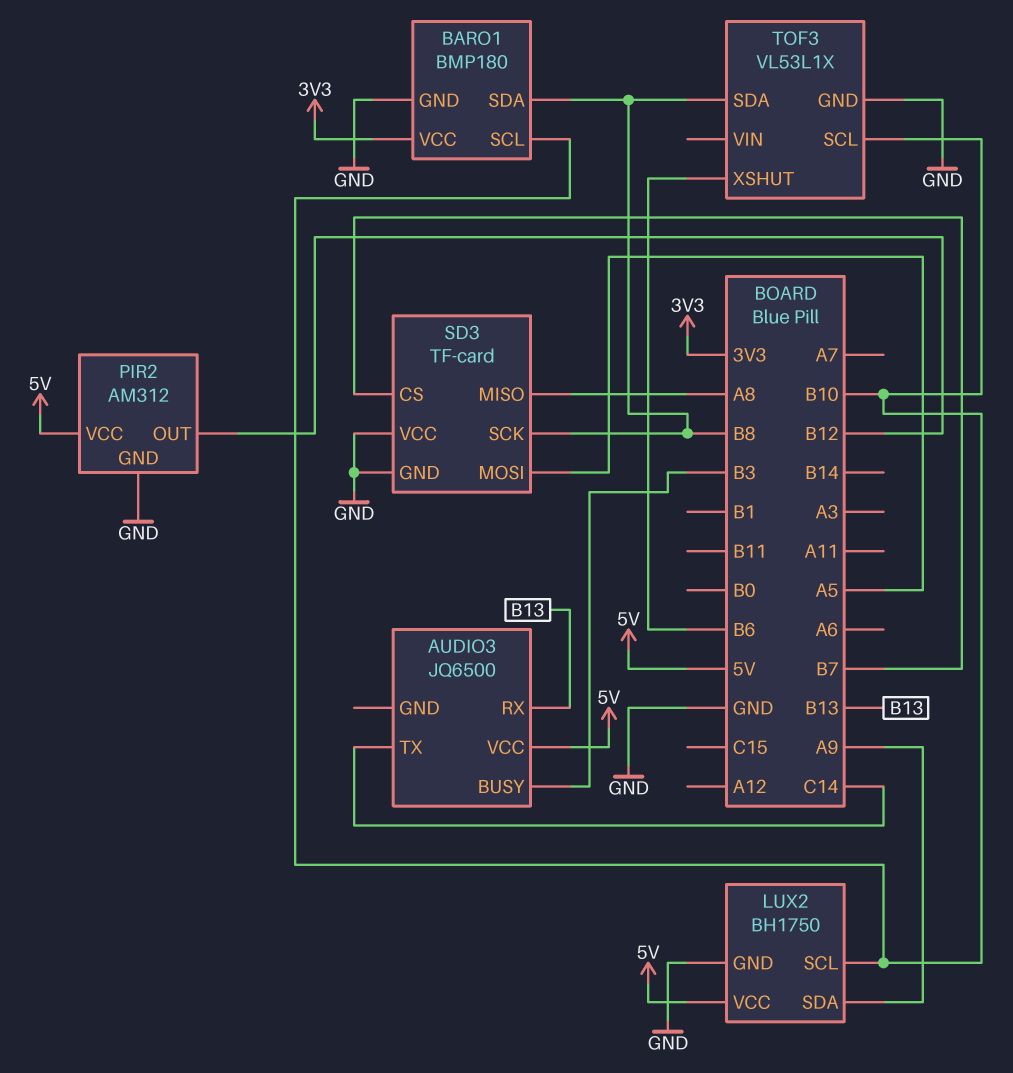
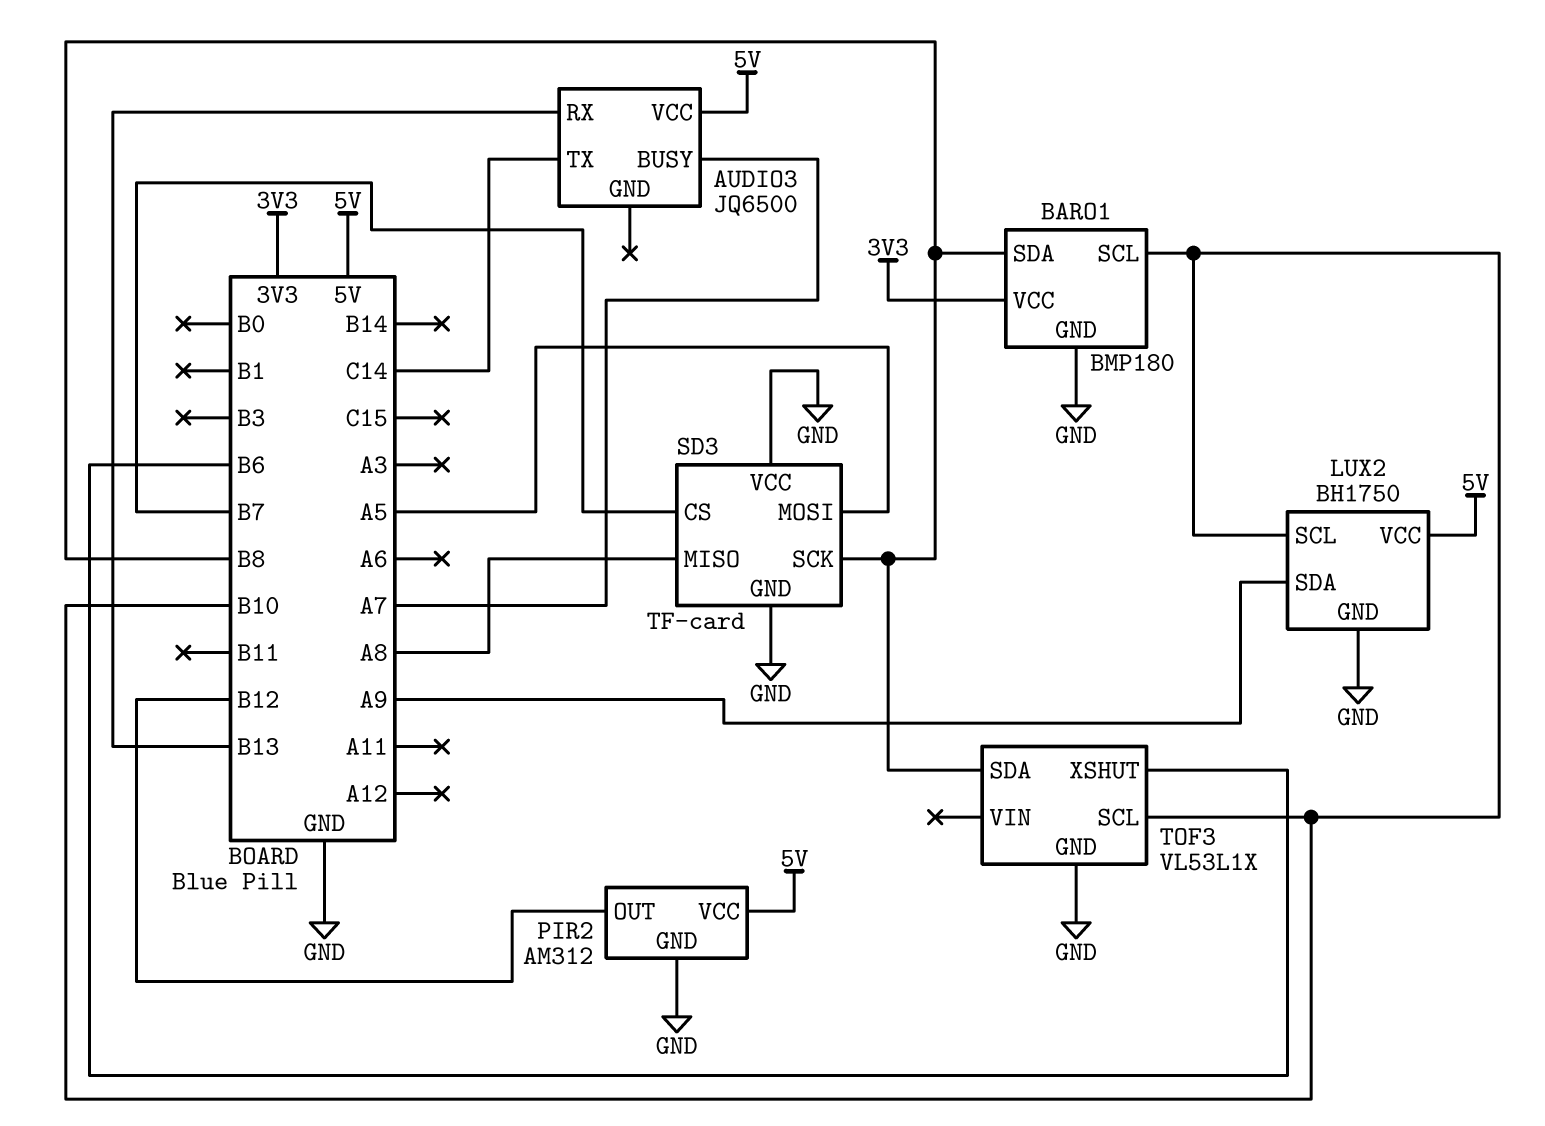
AUDIO3 pin BUSY: B3 -> A7

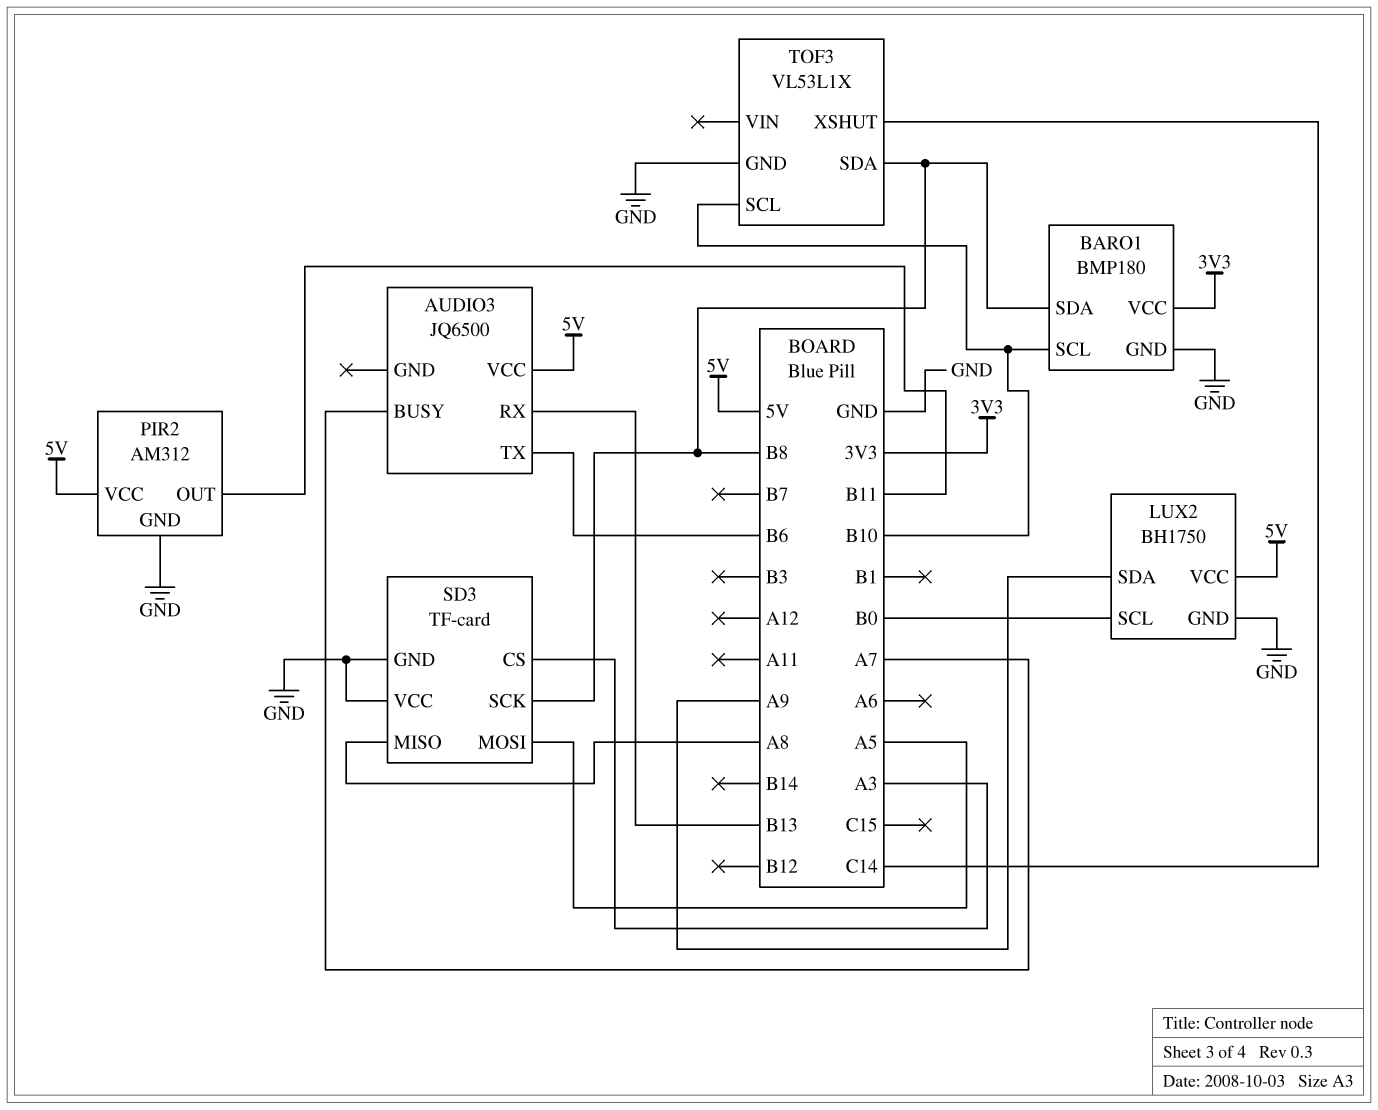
AUDIO3 pin TX: C14 -> B6
LUX2 pin SCL: B10 -> B0
PIR2 pin OUT: B12 -> B11
SD3 pin CS: B7 -> A3
TOF3 pin XSHUT: B6 -> C14

